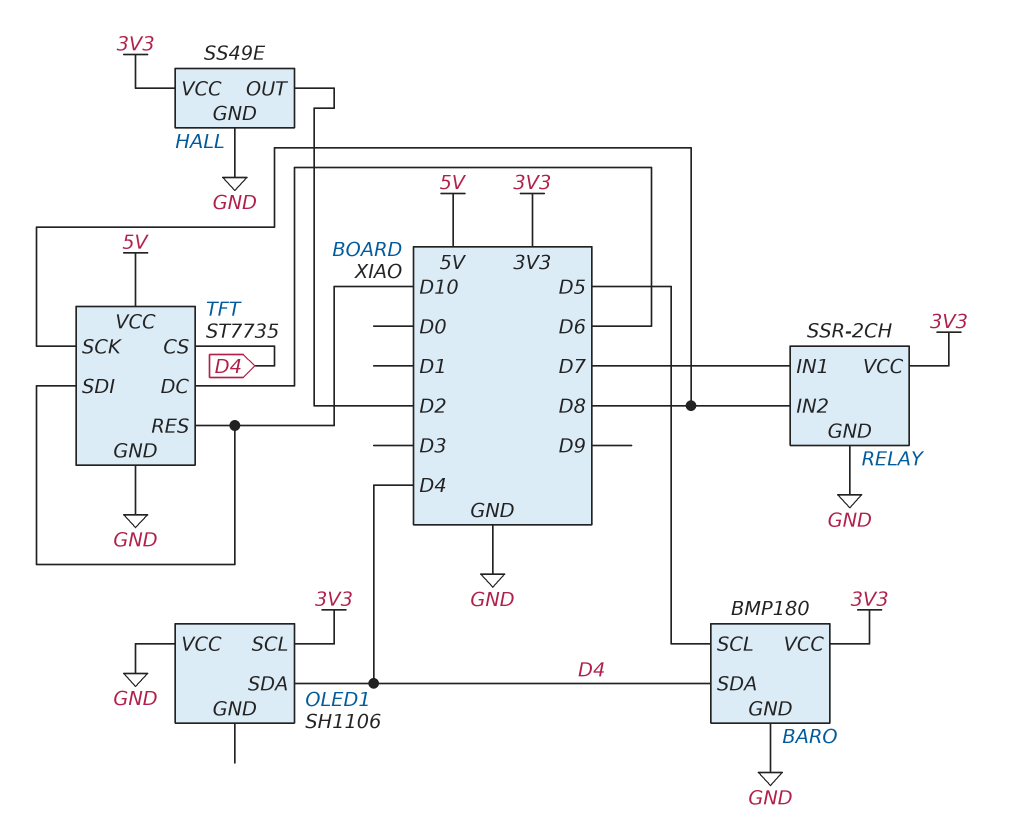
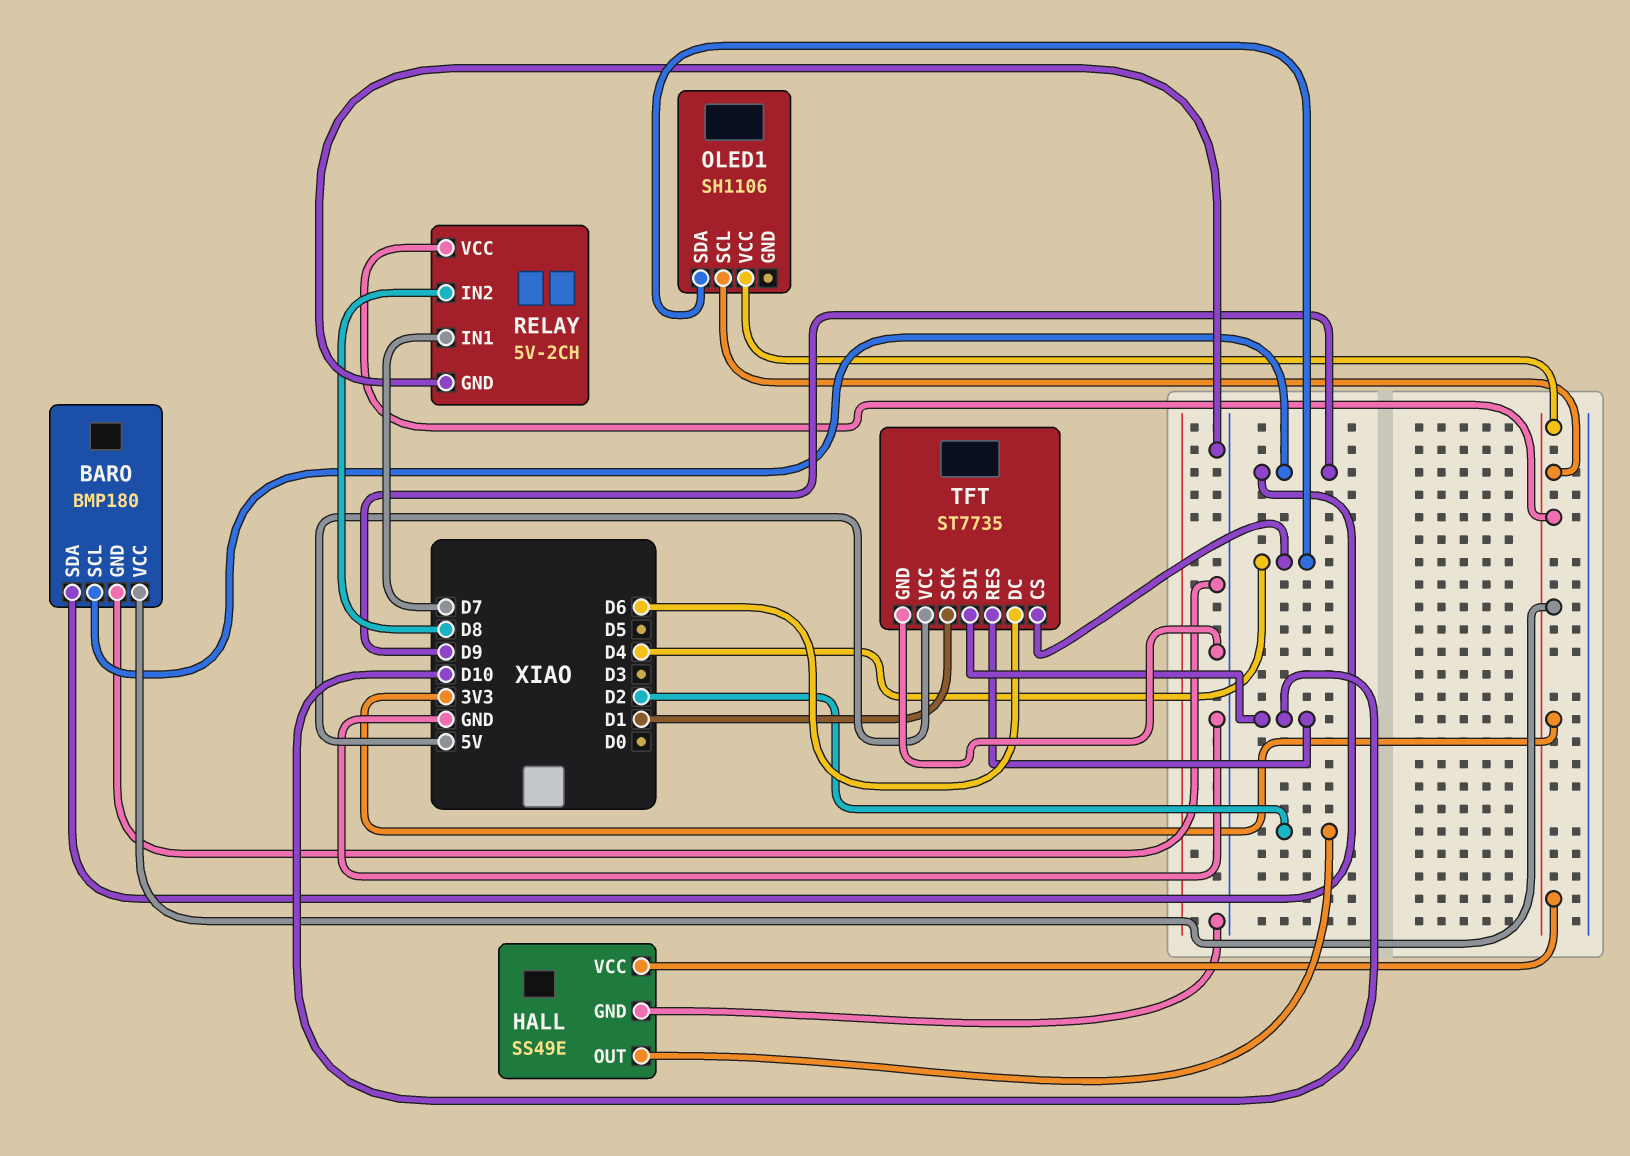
BARO pin SCL: D5 -> D9
BARO pin SDA: D4 -> D9
OLED1 pin VCC: GND -> 3V3
RELAY: SSR-2CH -> 5V-2CH
TFT pin SCK: D8 -> D1

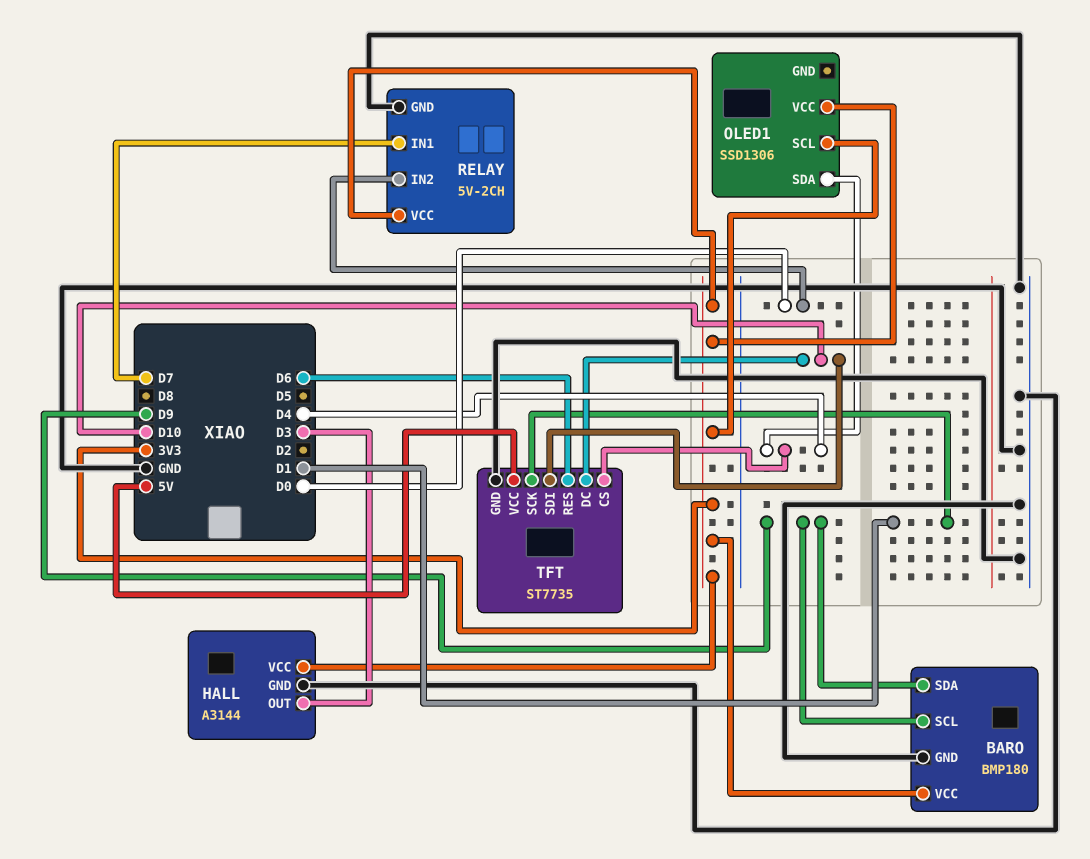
HALL: SS49E -> A3144
HALL pin OUT: D2 -> D3
OLED1: SH1106 -> SSD1306
RELAY pin IN2: D8 -> D0
TFT pin DC: D6 -> D10
TFT pin RES: D10 -> D6

